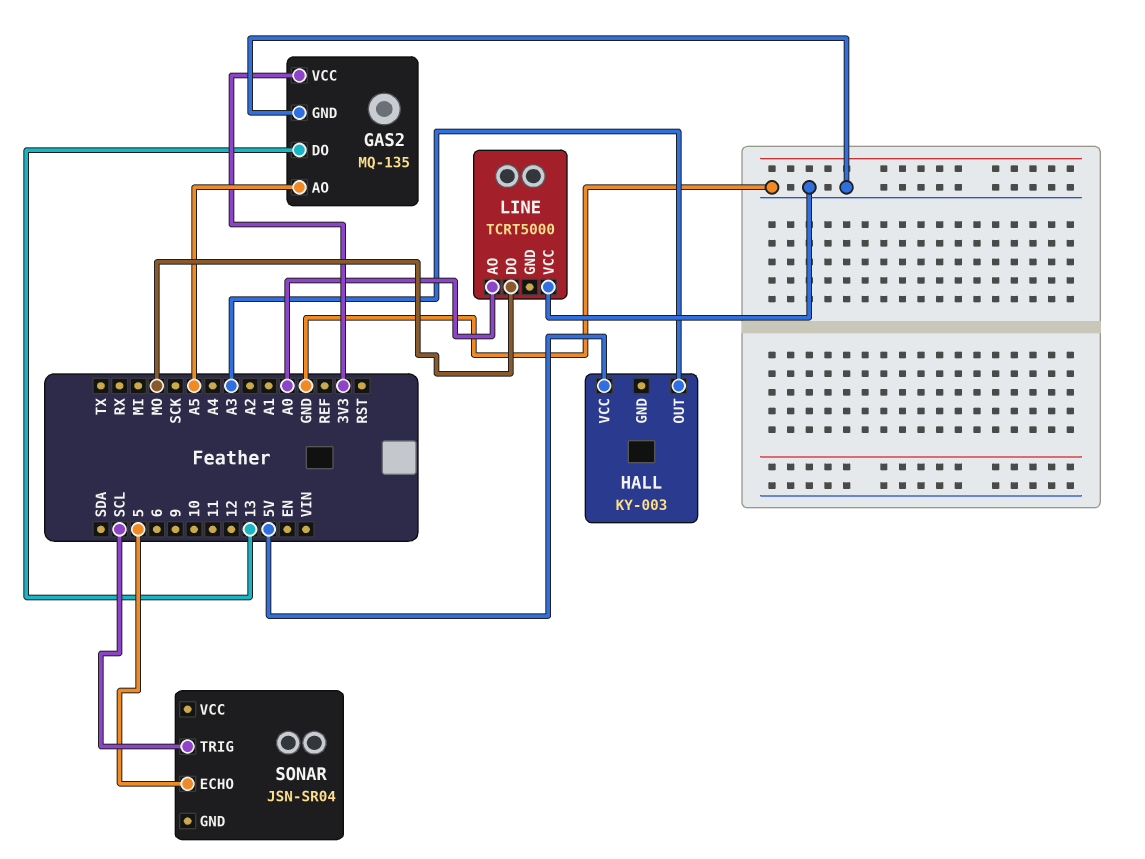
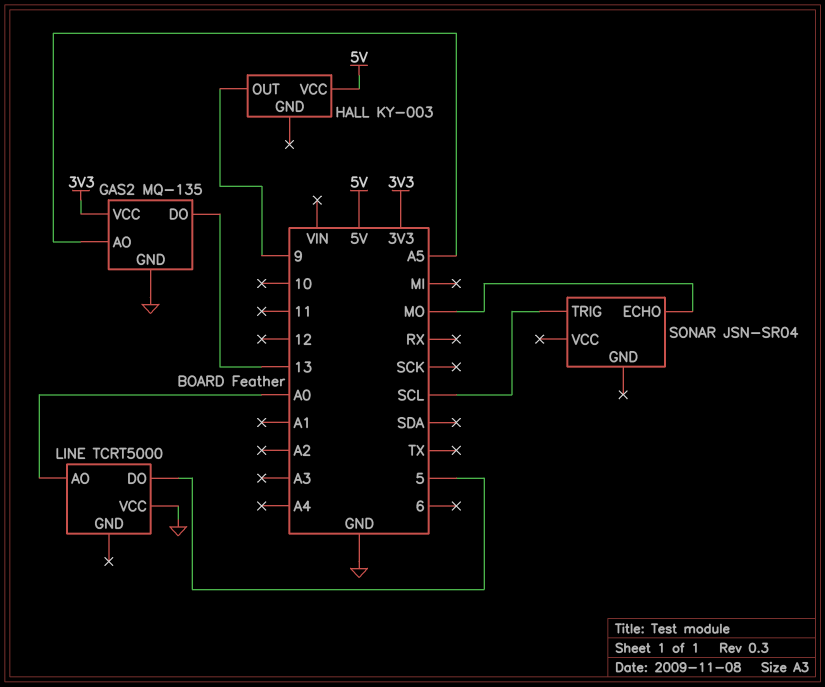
HALL pin OUT: A3 -> 9
LINE pin DO: MO -> 5
SONAR pin ECHO: 5 -> MO

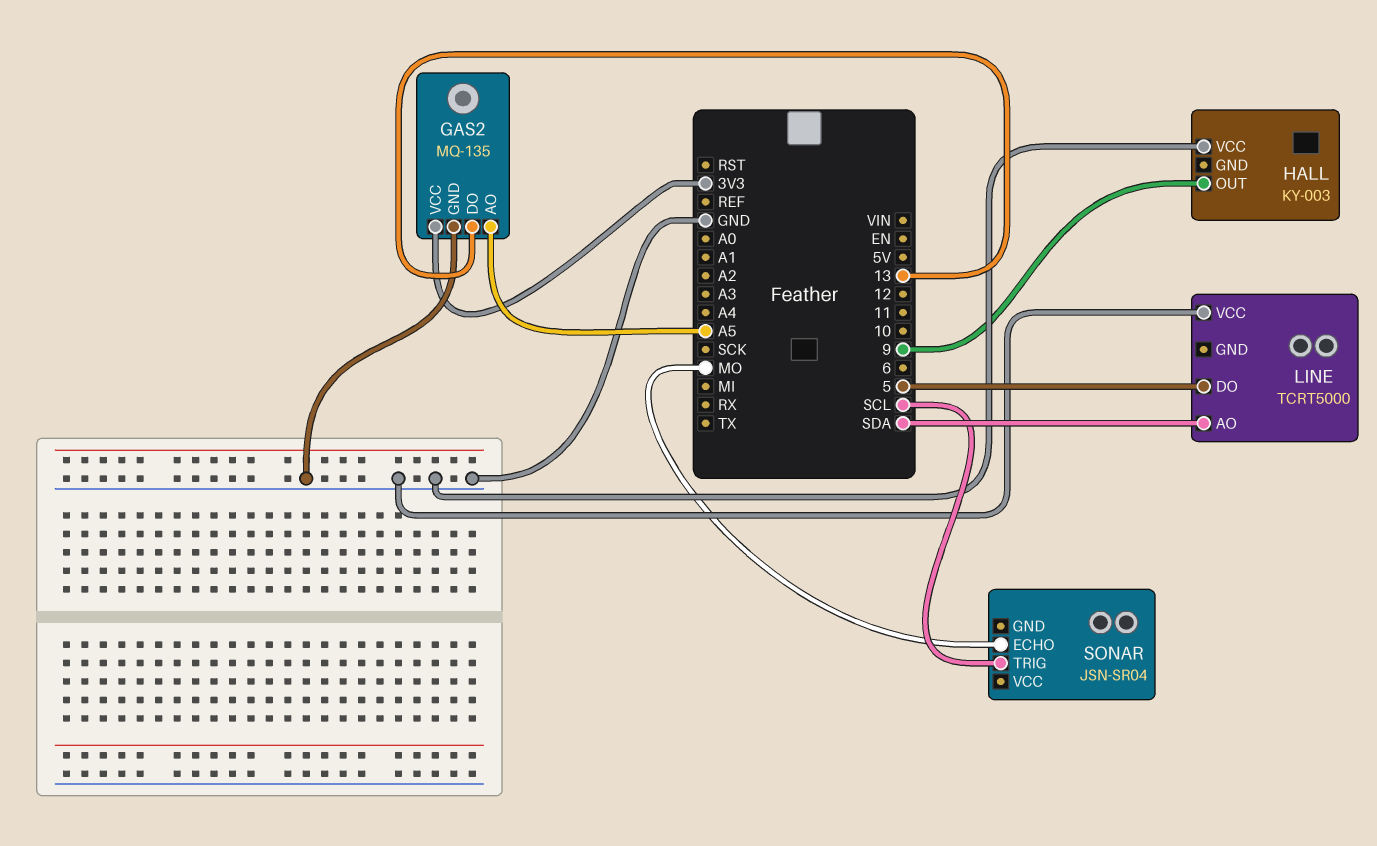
HALL pin VCC: 5V -> GND
LINE pin AO: A0 -> SDA

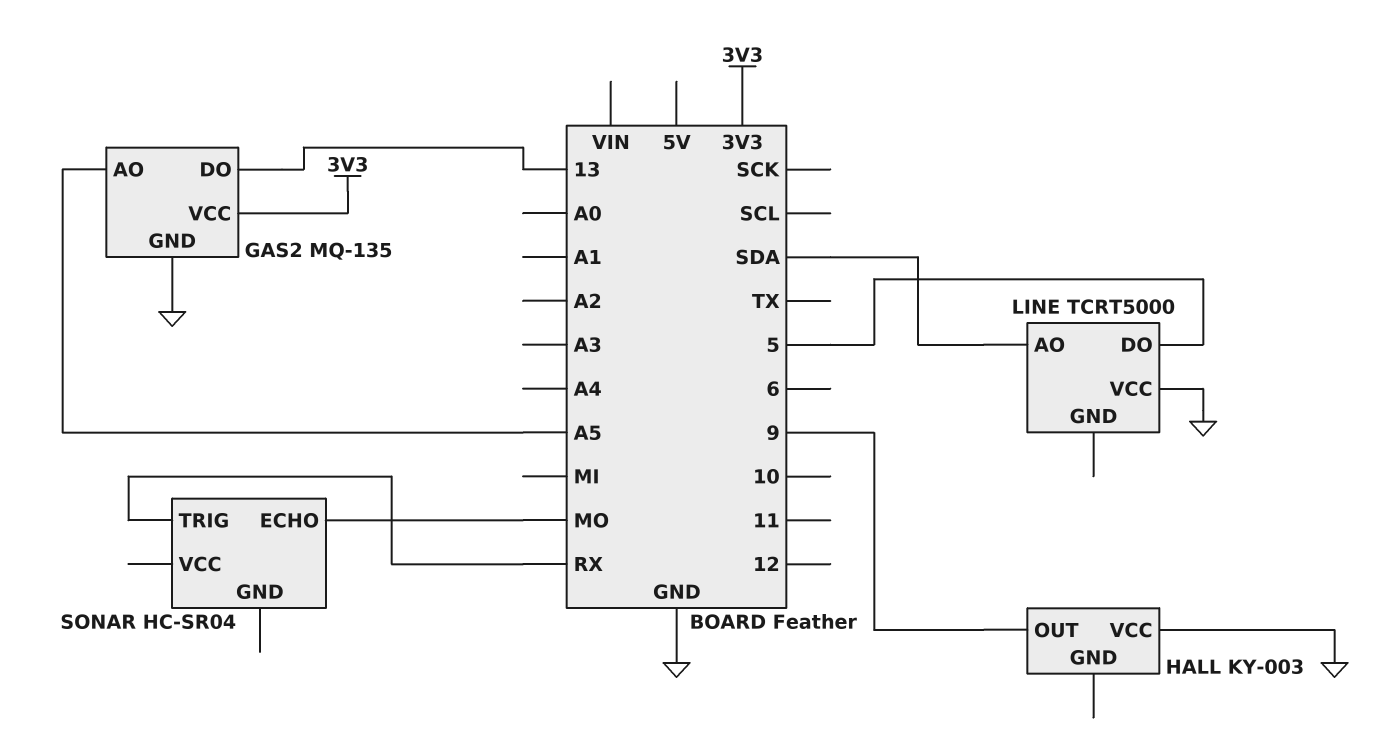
SONAR: JSN-SR04 -> HC-SR04
SONAR pin TRIG: SCL -> RX

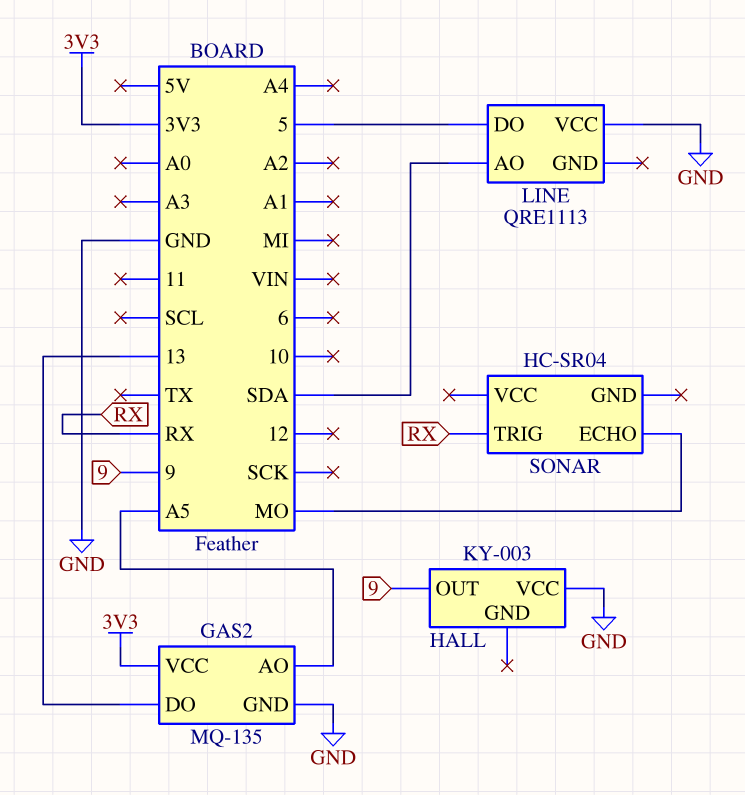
LINE: TCRT5000 -> QRE1113

